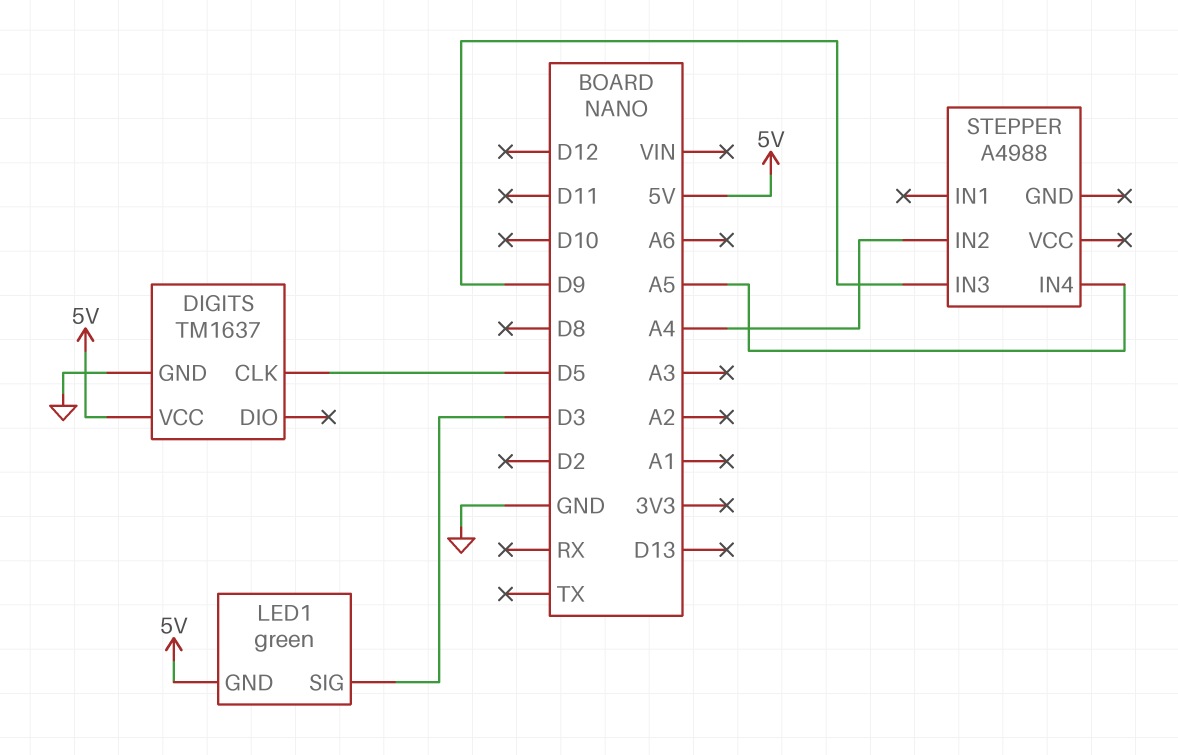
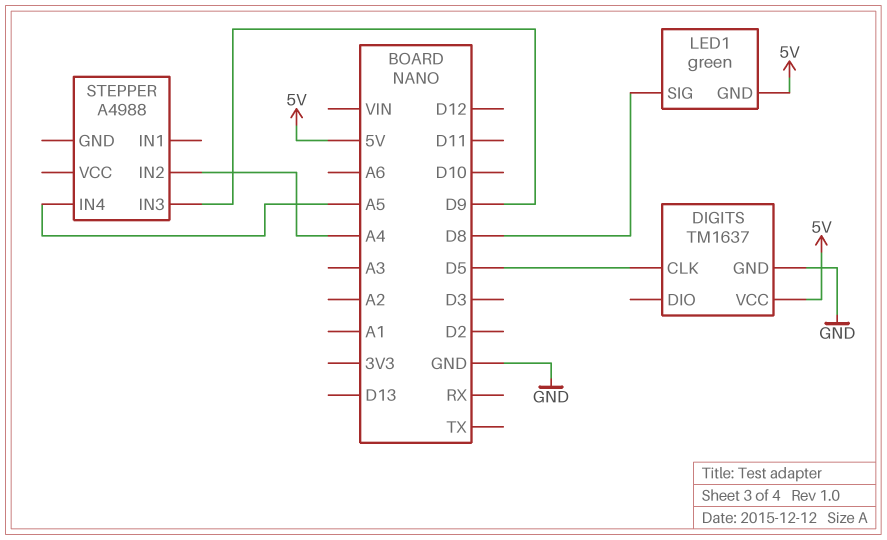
LED1 pin SIG: D3 -> D8

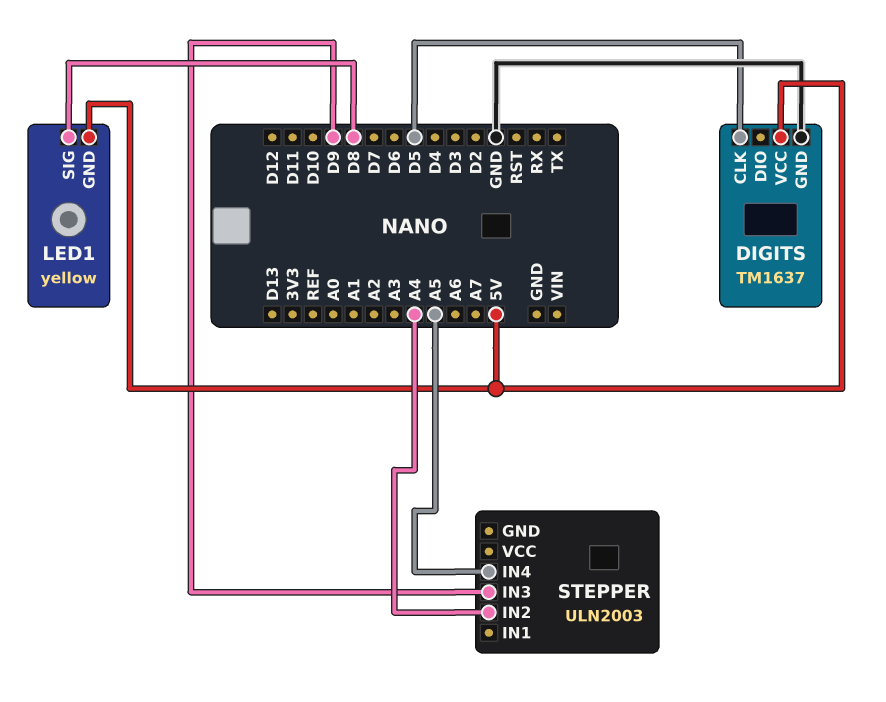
LED1: green -> yellow
STEPPER: A4988 -> ULN2003

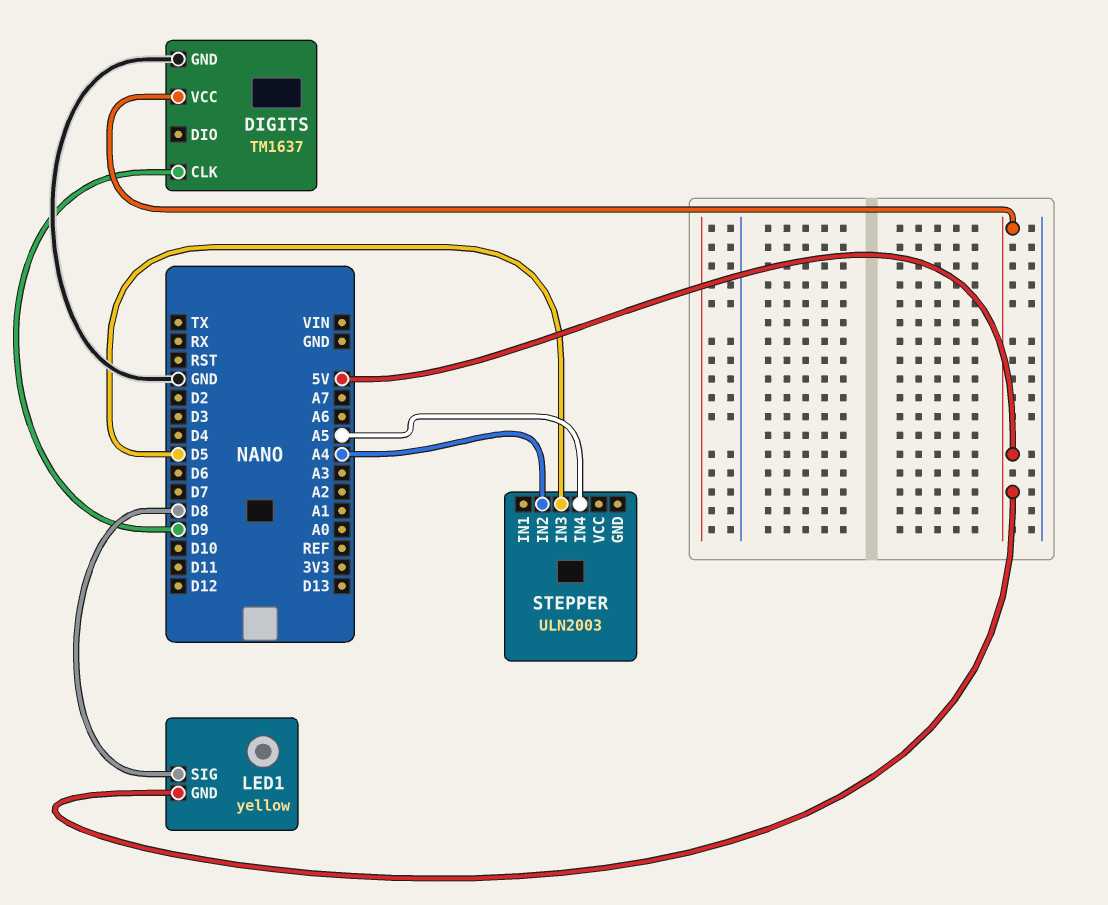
DIGITS pin CLK: D5 -> D9
STEPPER pin IN3: D9 -> D5

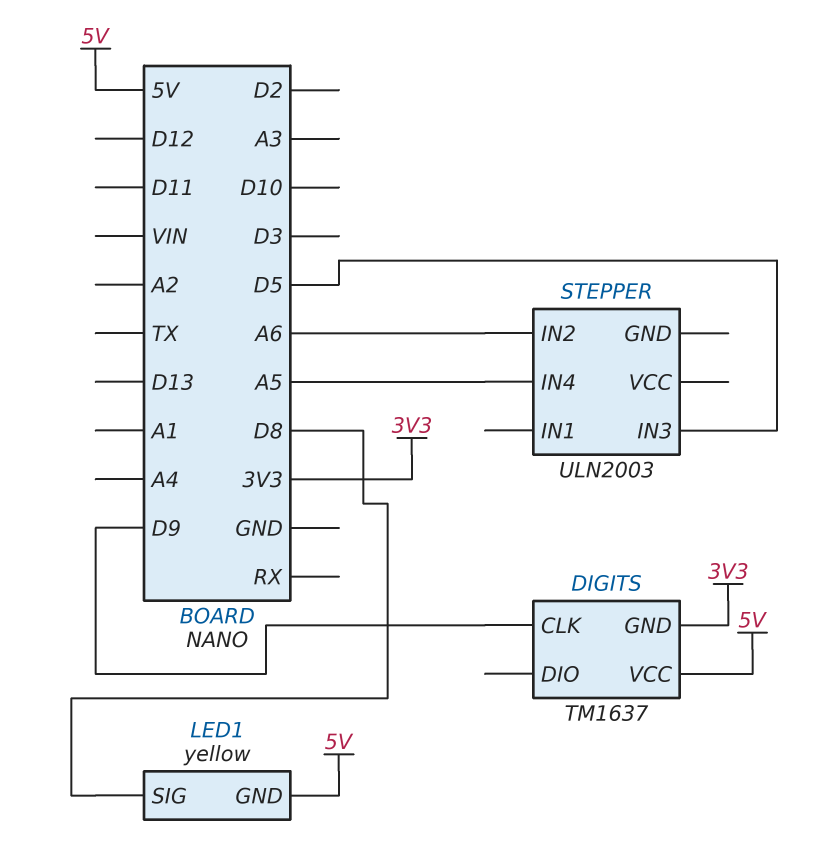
DIGITS pin GND: GND -> 3V3
STEPPER pin IN2: A4 -> A6

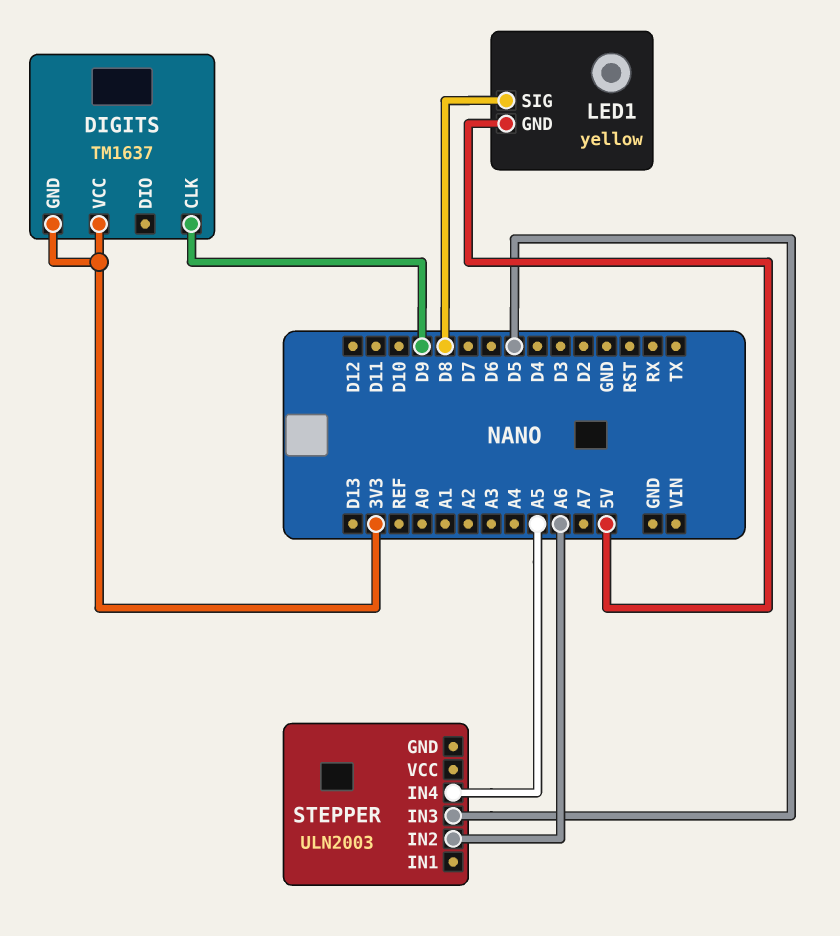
DIGITS pin VCC: 5V -> 3V3

